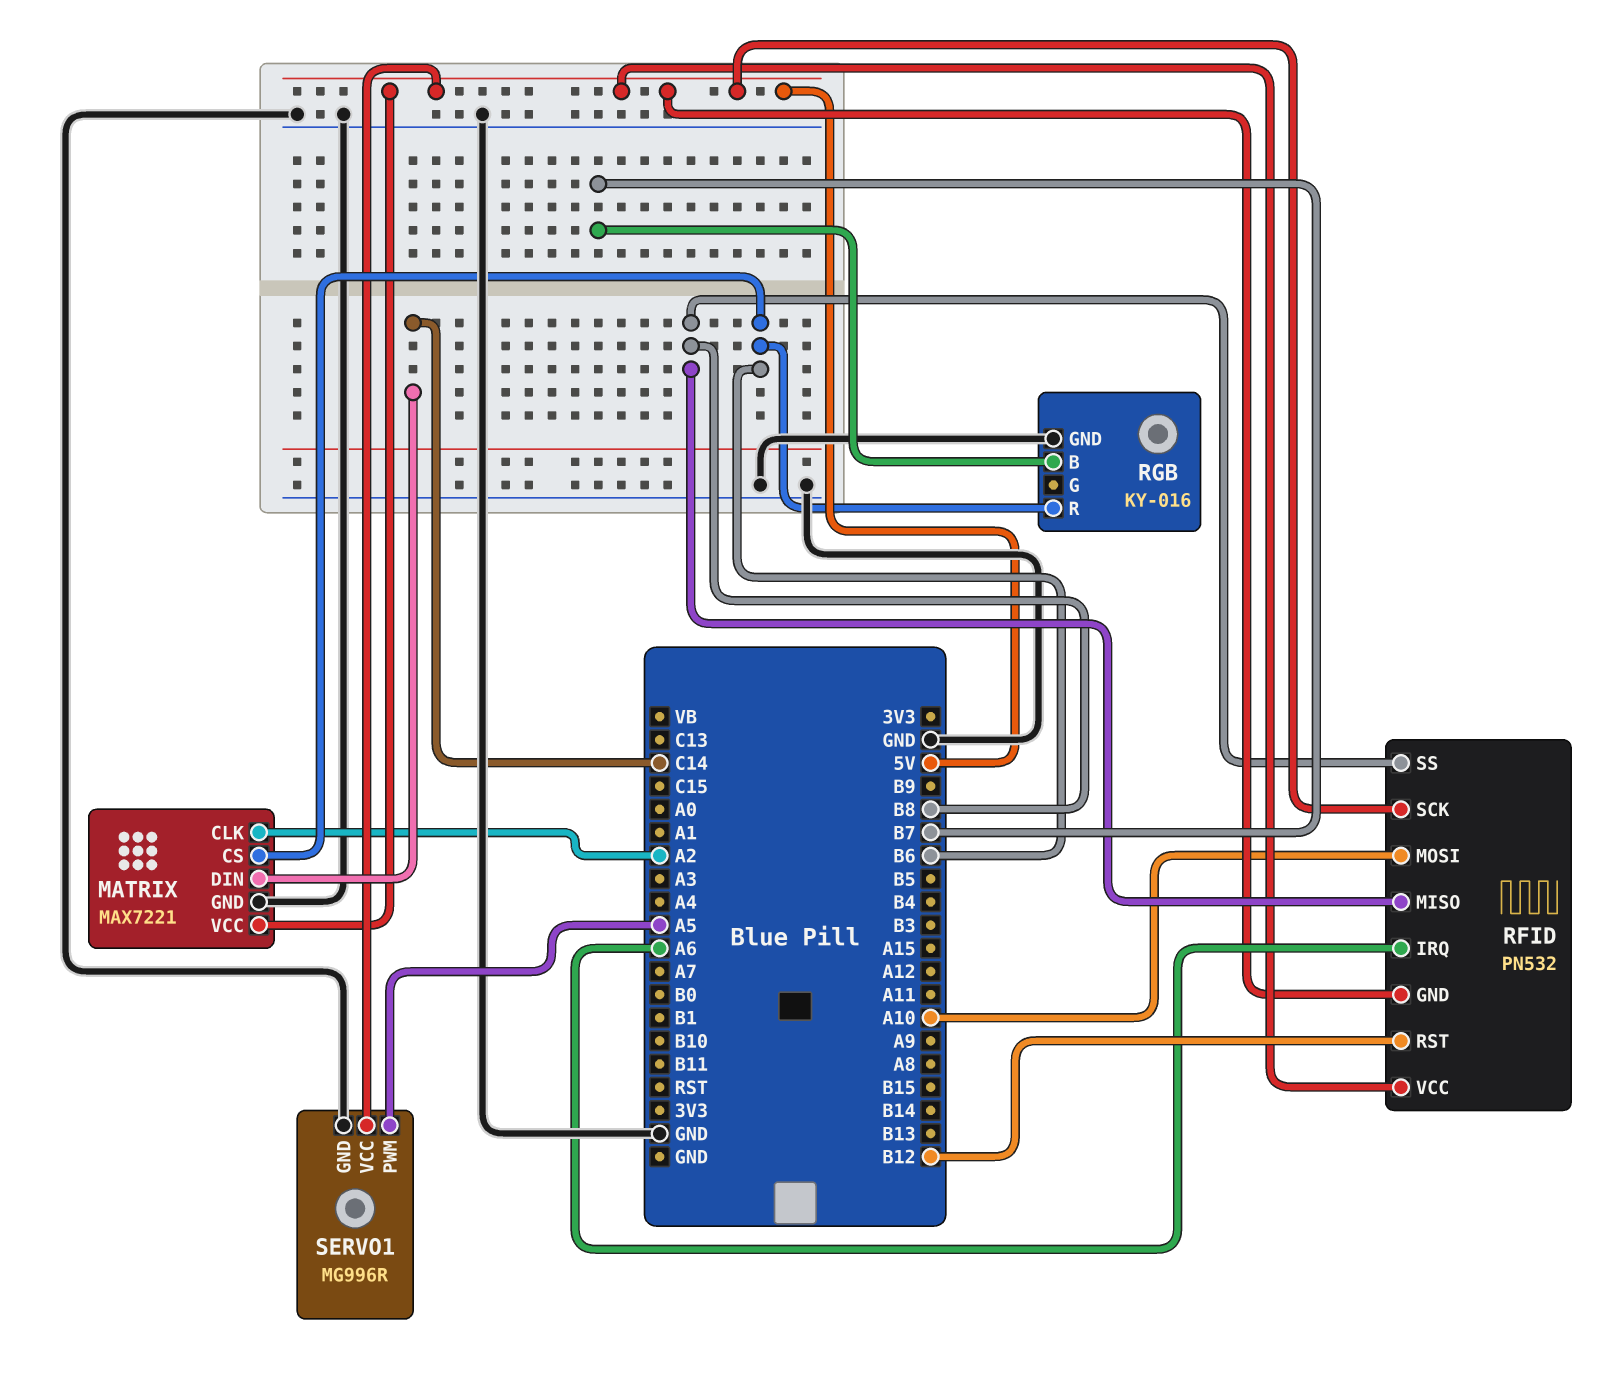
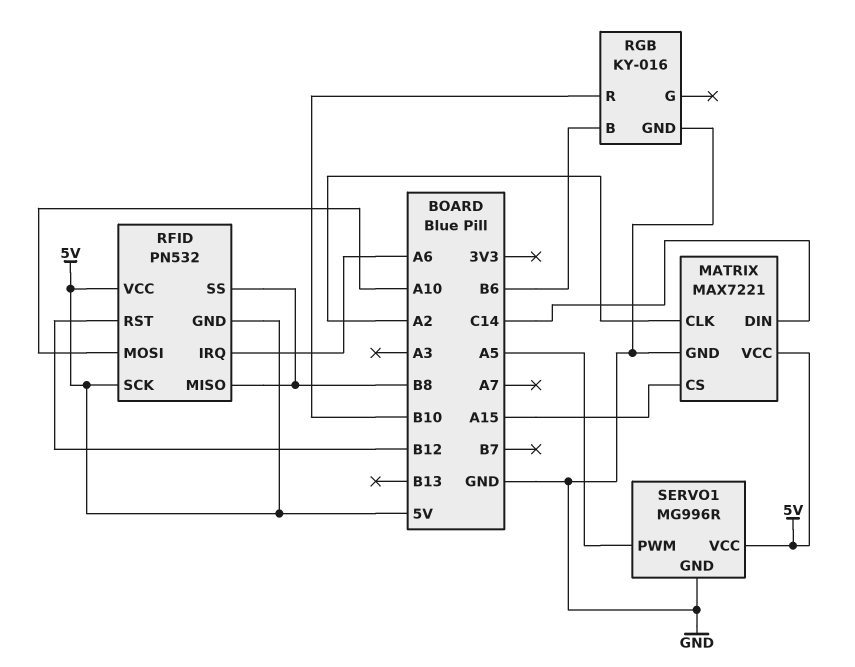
MATRIX pin CS: B6 -> A15
RGB pin B: B7 -> B6
RGB pin R: B6 -> B10

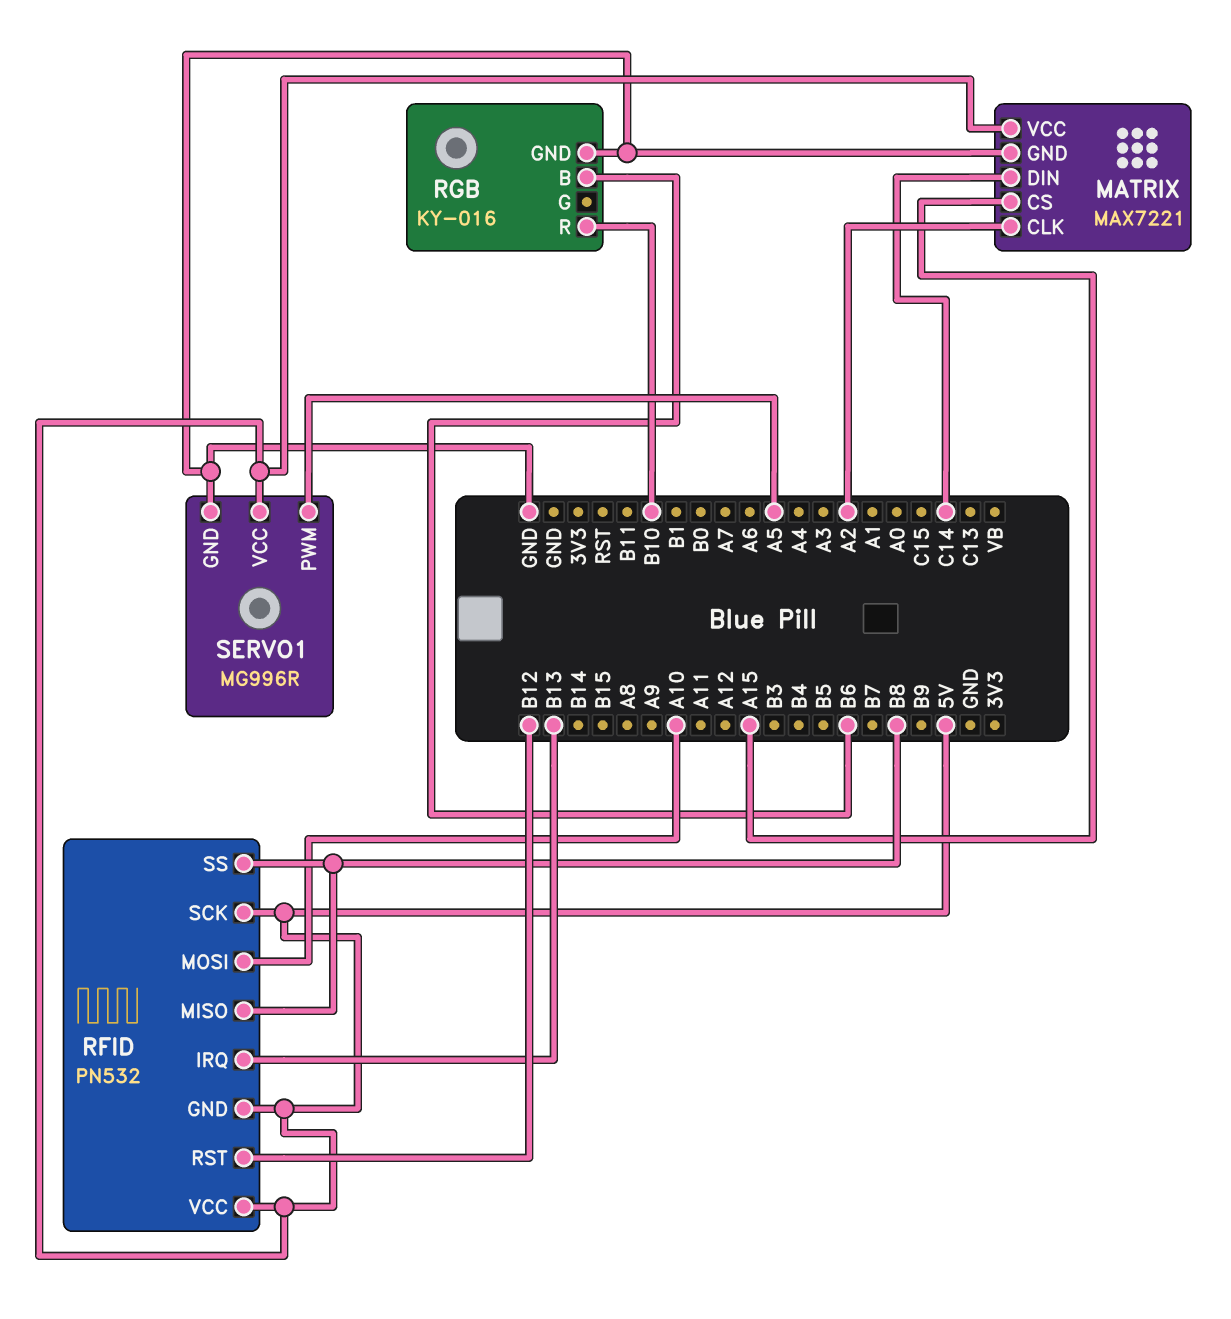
RFID pin IRQ: A6 -> B13

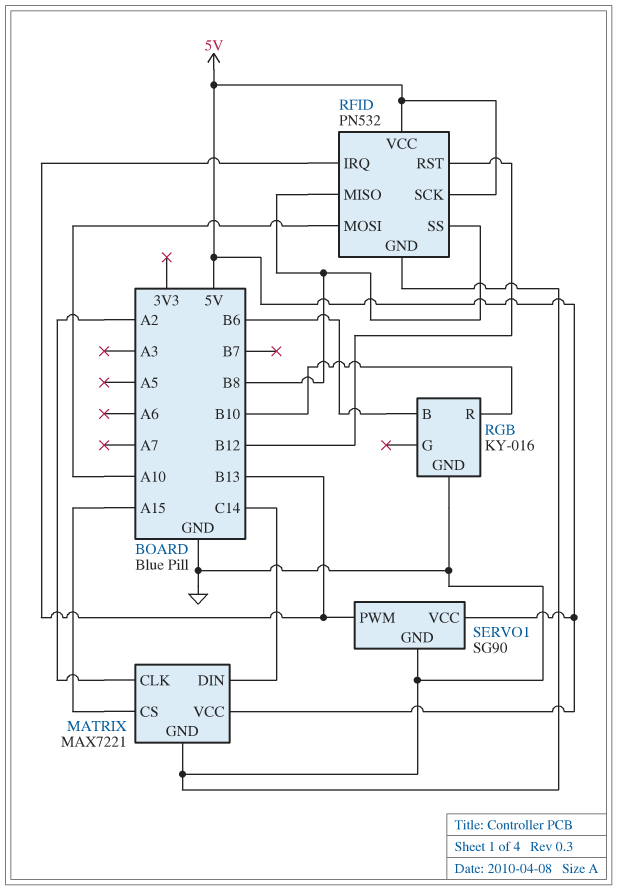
RFID pin GND: 5V -> GND
SERVO1: MG996R -> SG90
SERVO1 pin PWM: A5 -> B13

